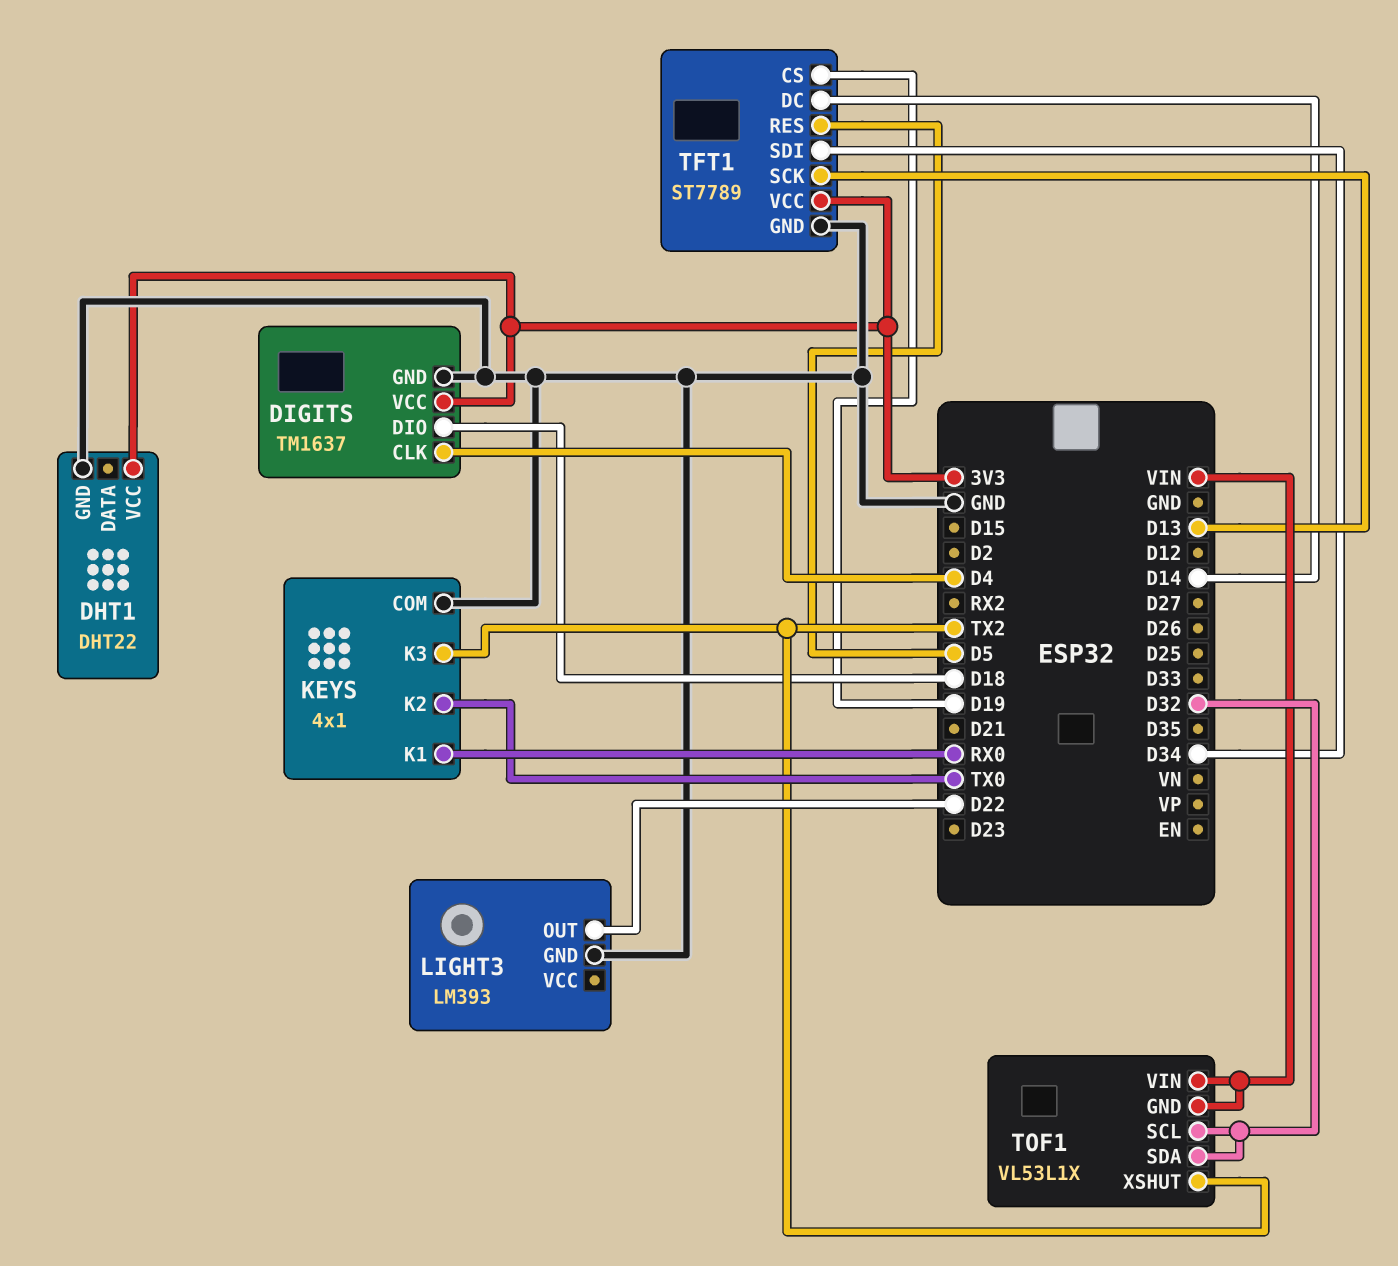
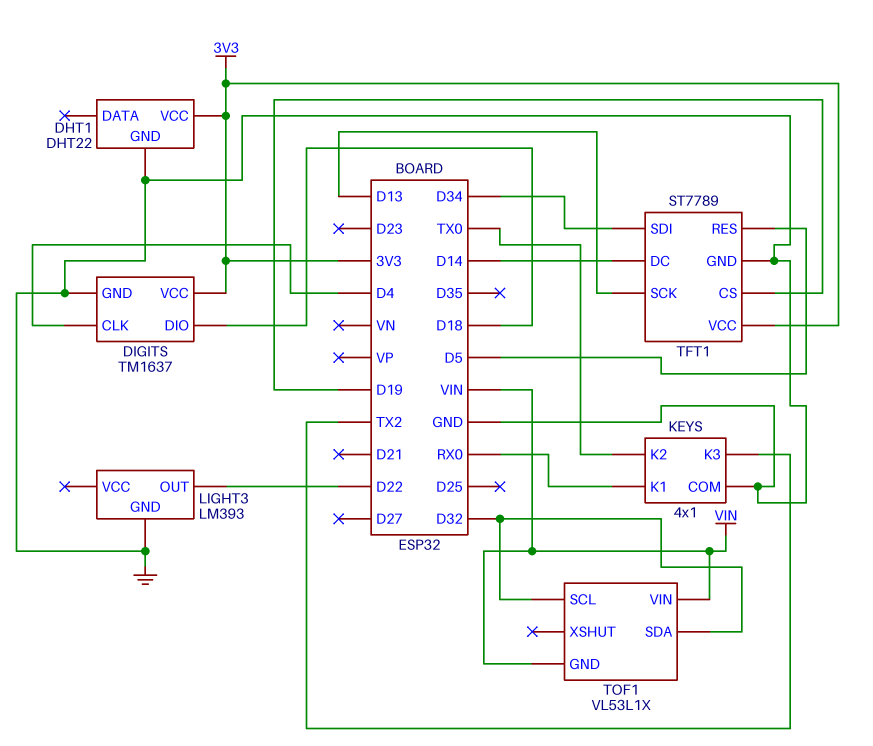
TOF1 pin XSHUT: TX2 -> none

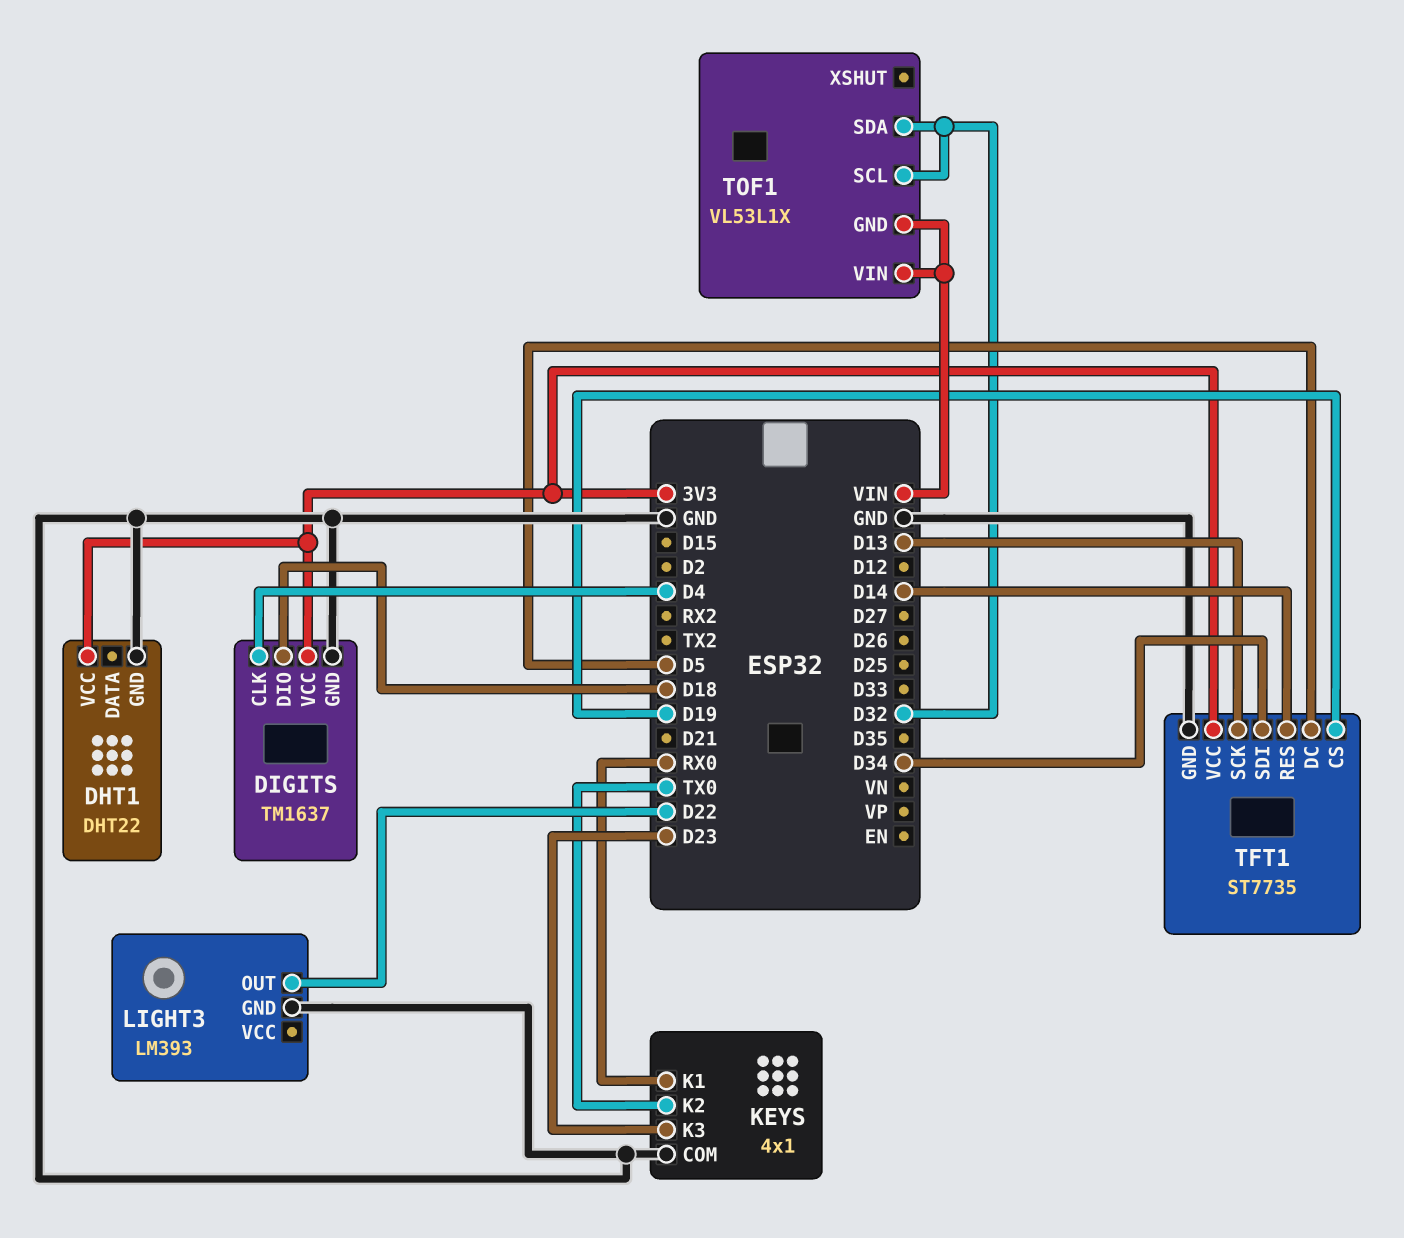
KEYS pin K3: TX2 -> D23
TFT1: ST7789 -> ST7735
TFT1 pin DC: D14 -> D5
TFT1 pin RES: D5 -> D14

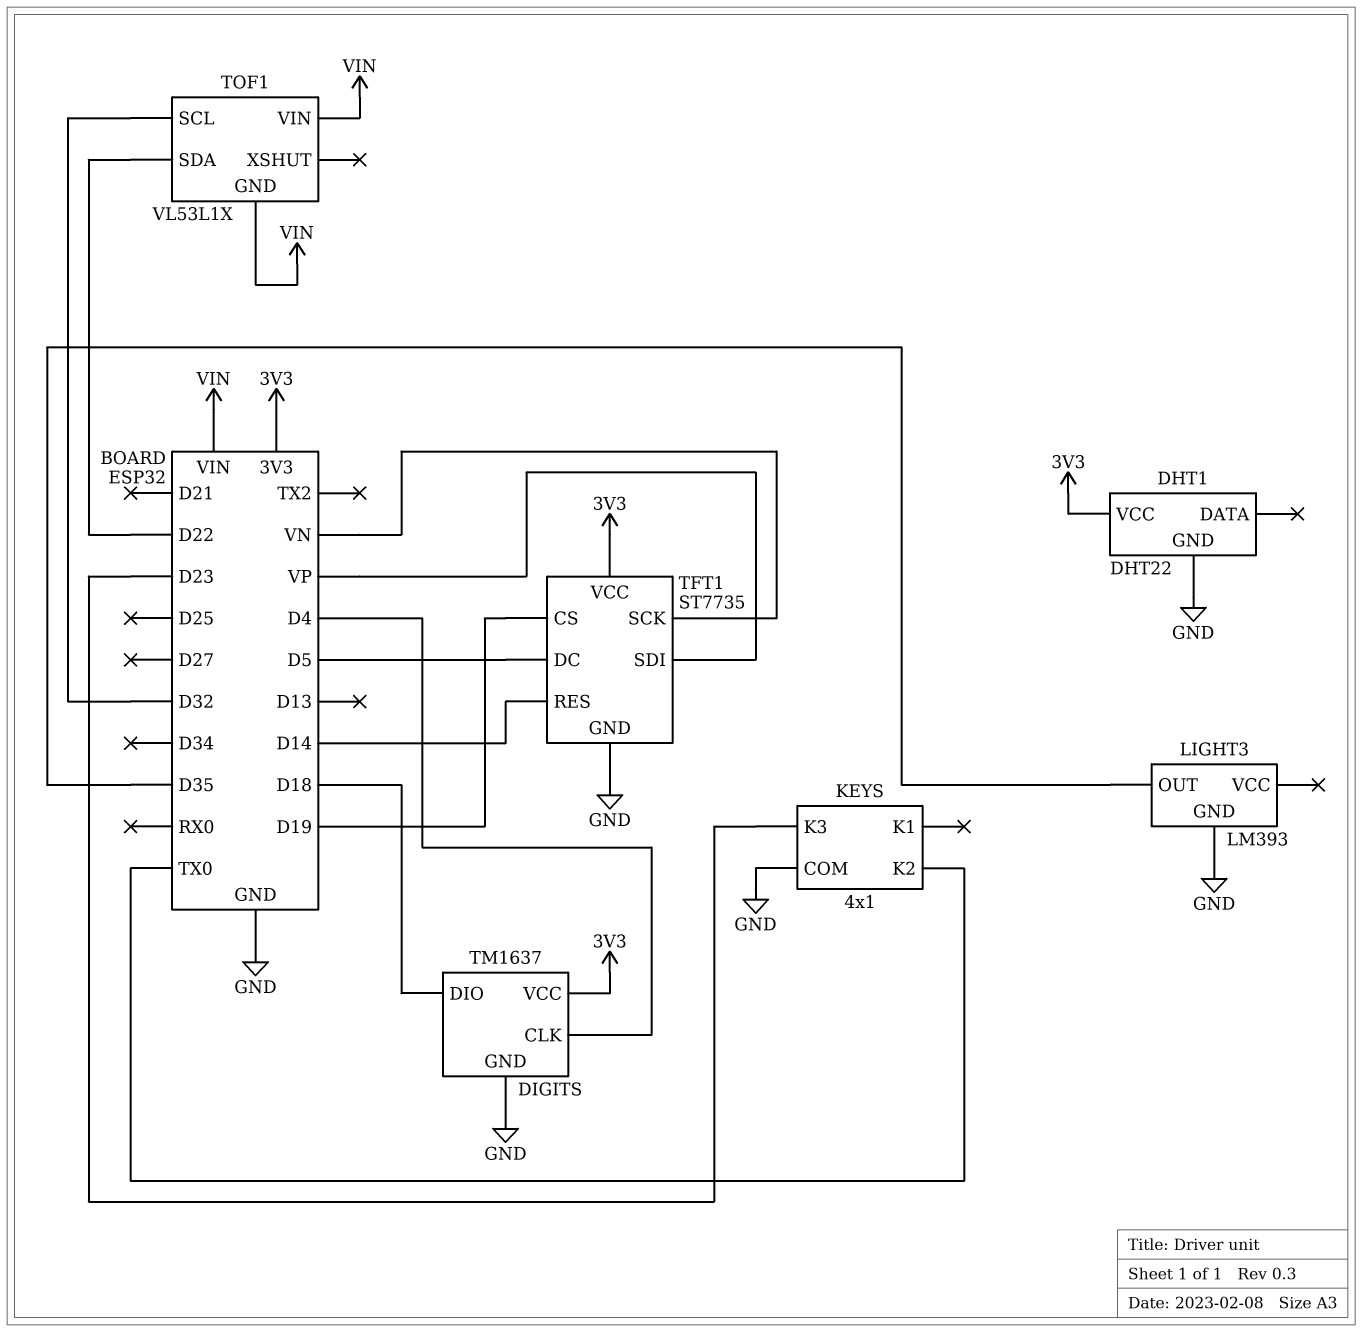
KEYS pin K1: RX0 -> none
LIGHT3 pin OUT: D22 -> D35
TFT1 pin SCK: D13 -> VN
TFT1 pin SDI: D34 -> VP
TOF1 pin SDA: D32 -> D22

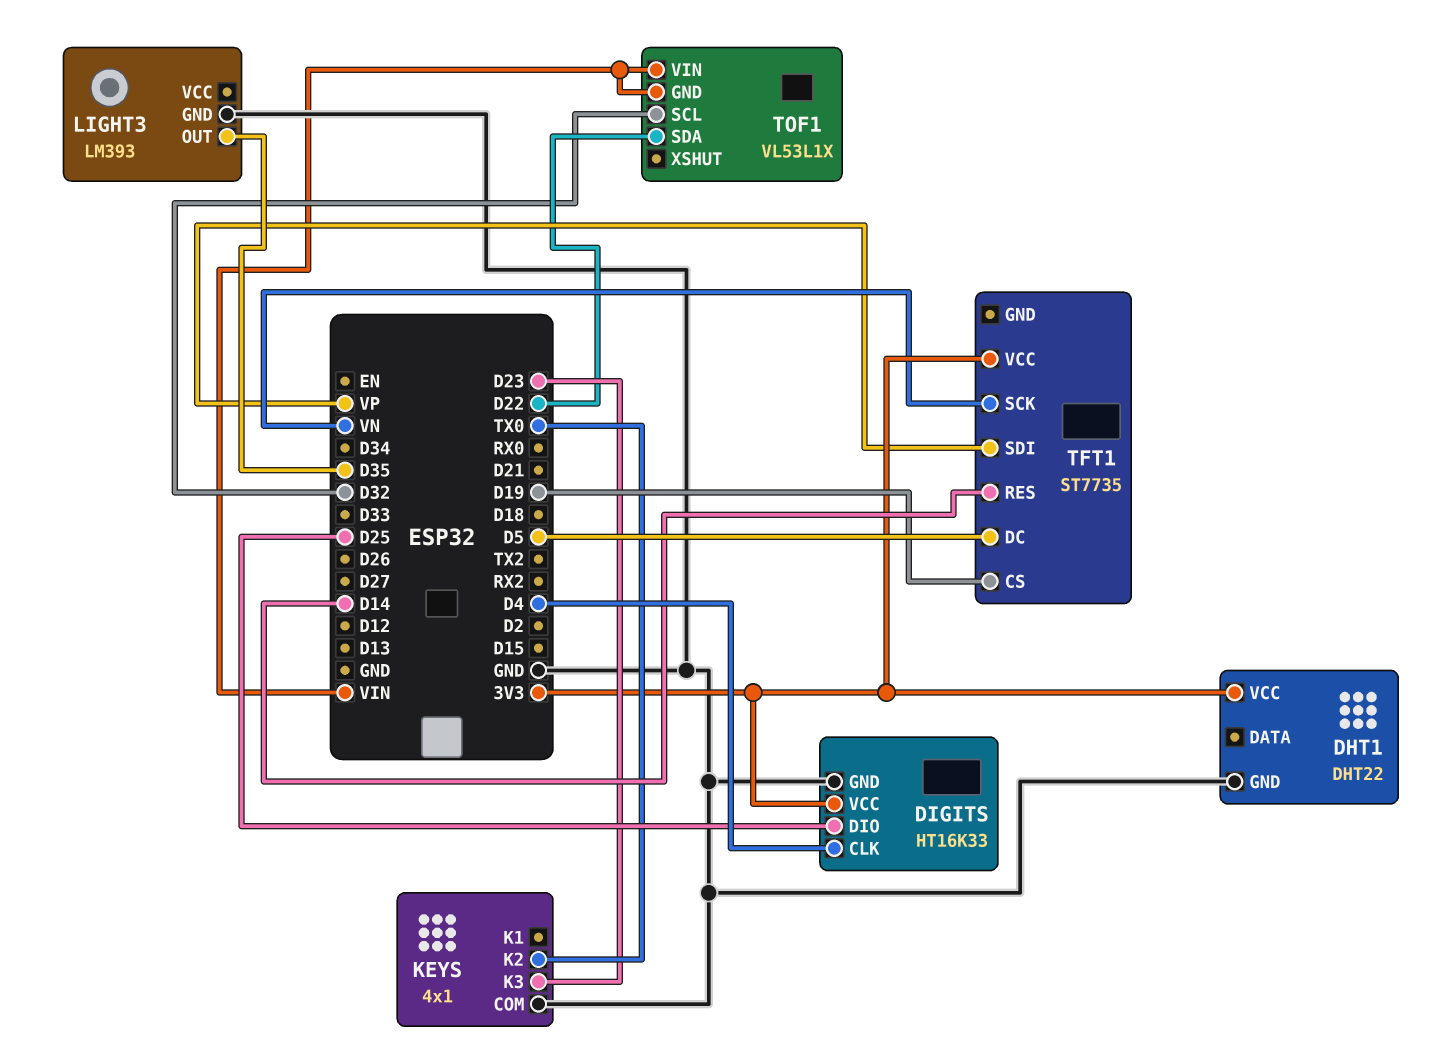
DIGITS: TM1637 -> HT16K33
DIGITS pin DIO: D18 -> D25
TFT1 pin GND: GND -> none

